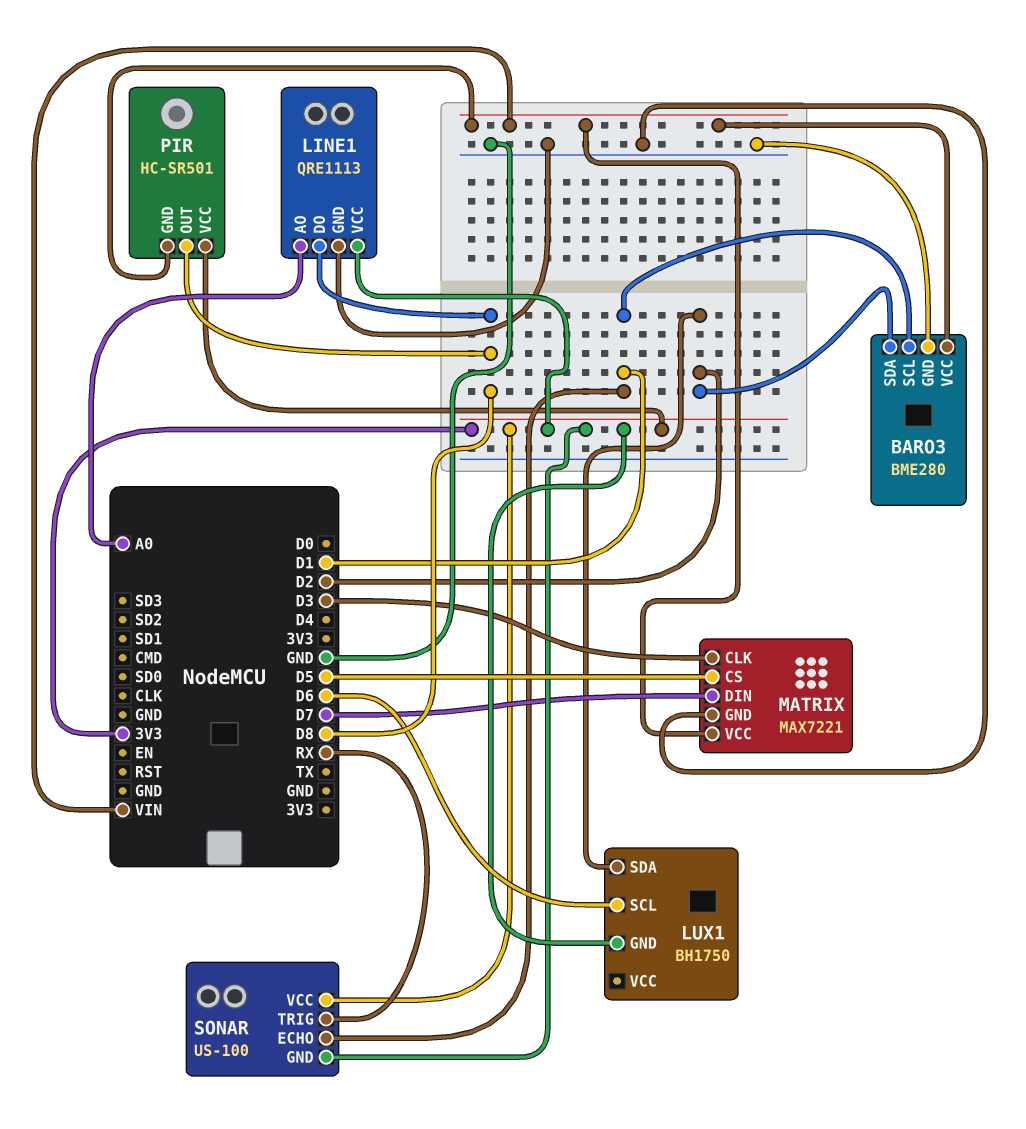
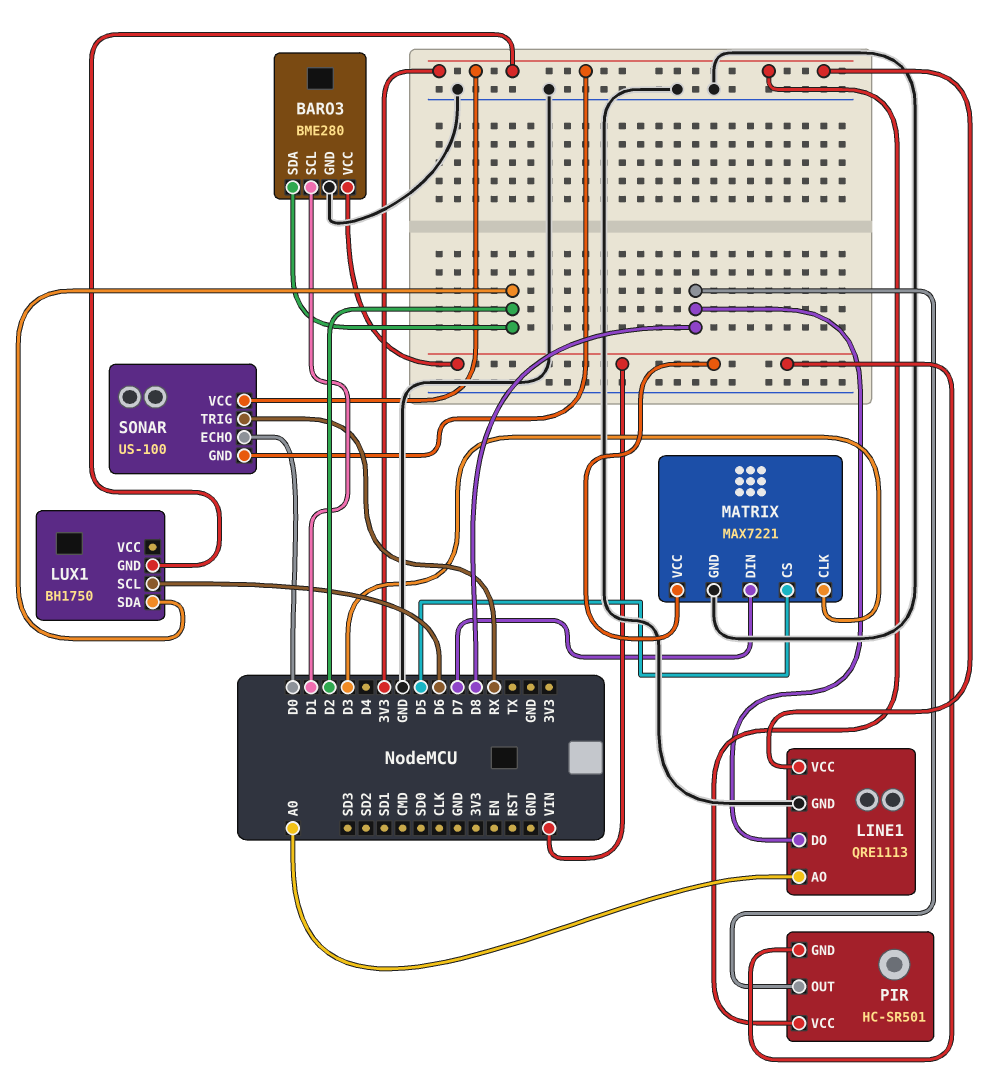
SONAR pin ECHO: D1 -> D0

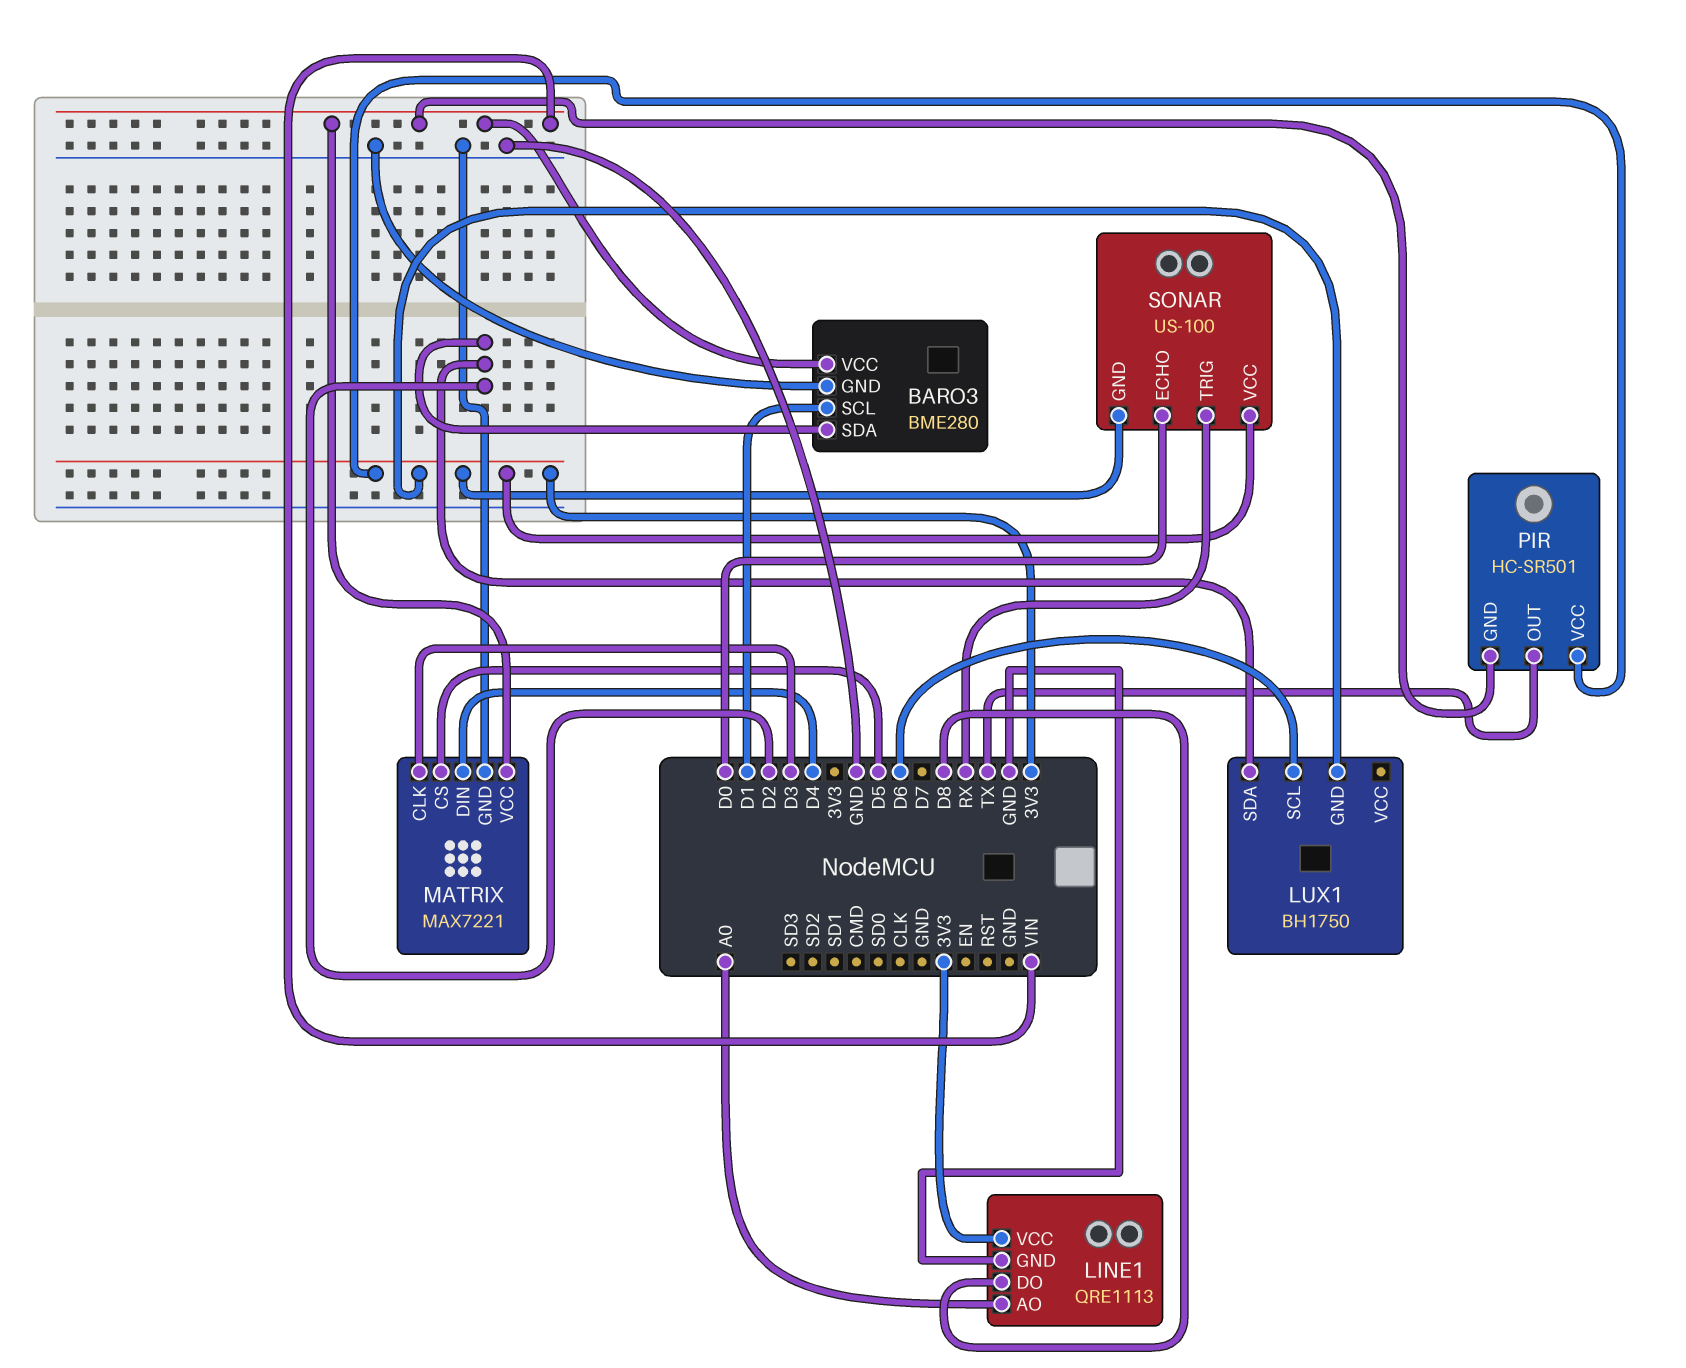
MATRIX pin DIN: D7 -> D4
PIR pin OUT: D8 -> TX

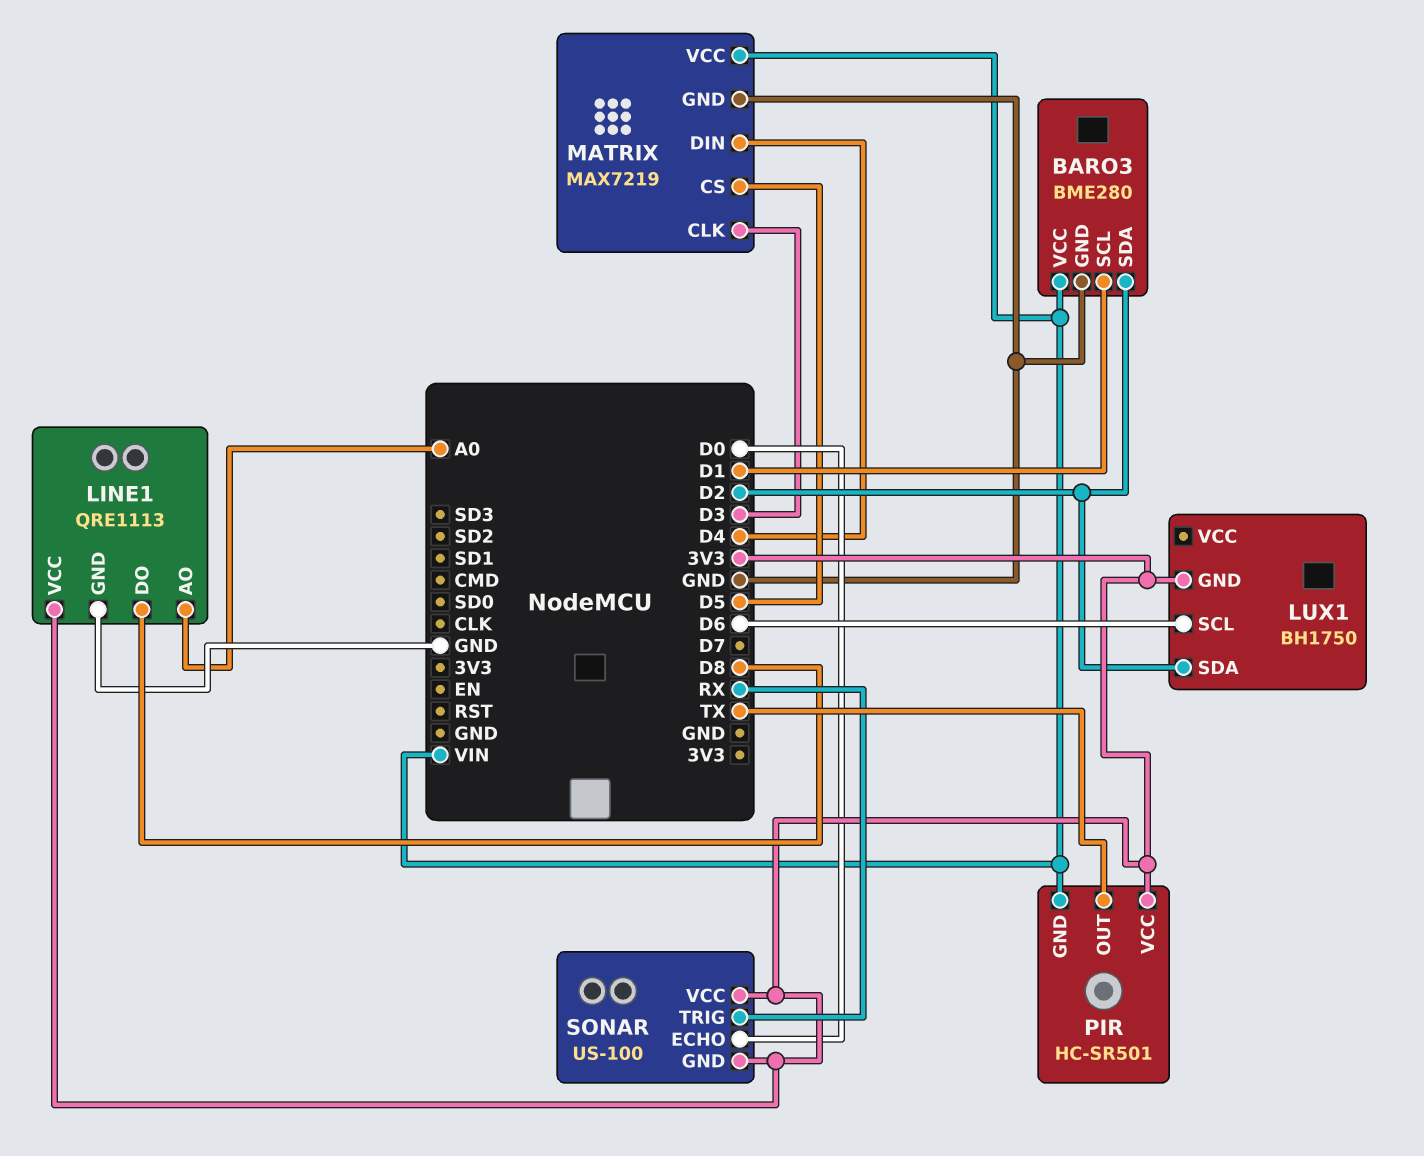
MATRIX: MAX7221 -> MAX7219

